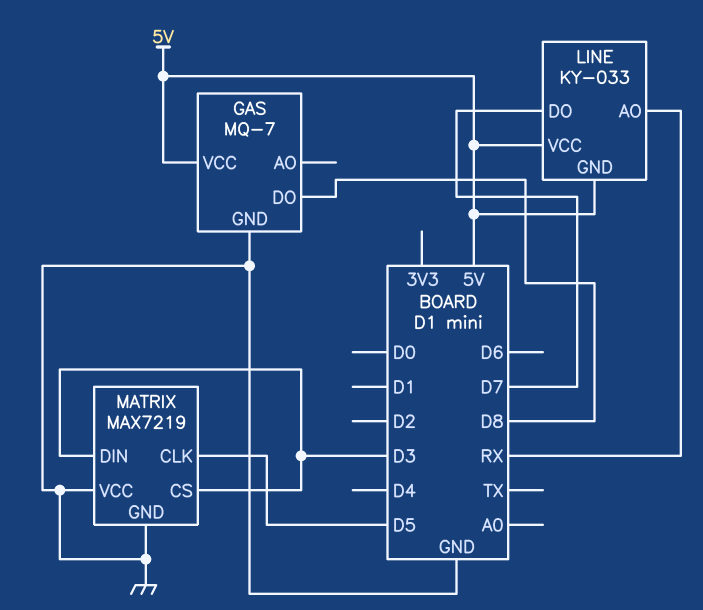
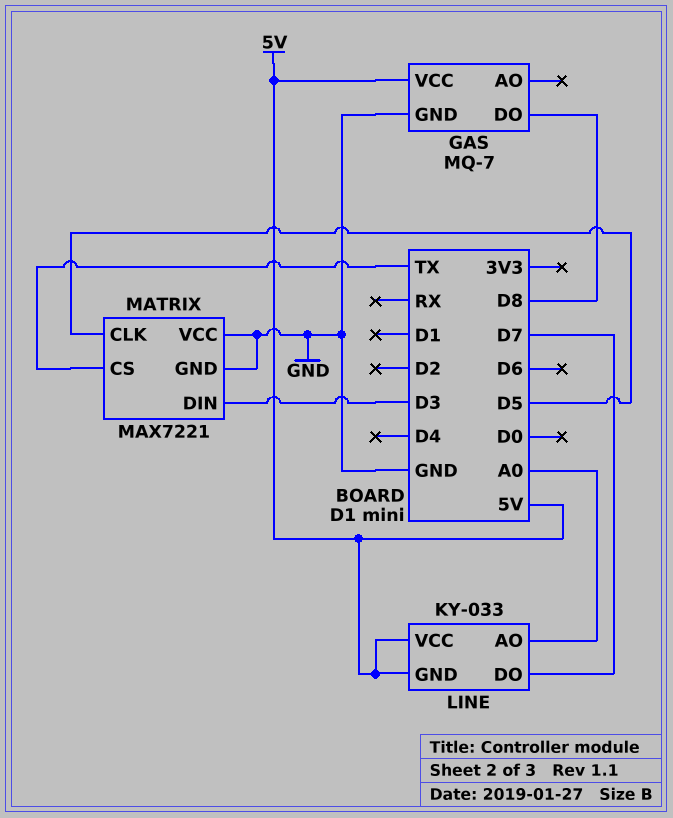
LINE pin AO: RX -> A0
MATRIX: MAX7219 -> MAX7221
MATRIX pin CS: D3 -> TX

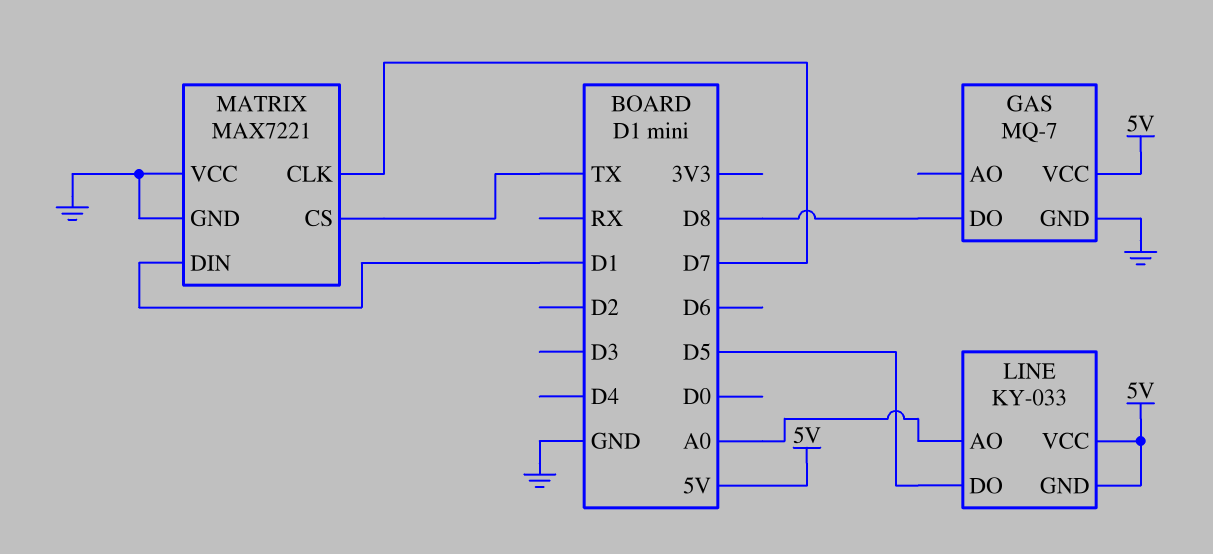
LINE pin DO: D7 -> D5
MATRIX pin CLK: D5 -> D7
MATRIX pin DIN: D3 -> D1

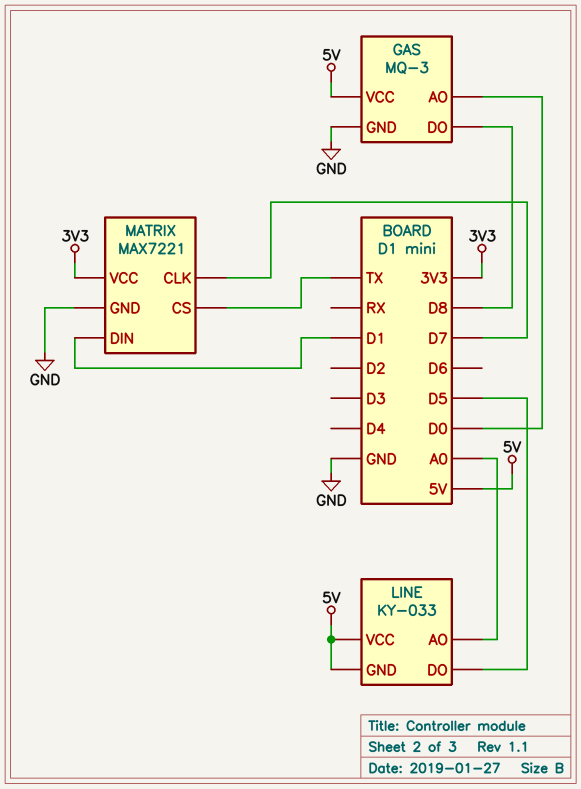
GAS: MQ-7 -> MQ-3
GAS pin AO: none -> D0
MATRIX pin VCC: GND -> 3V3

